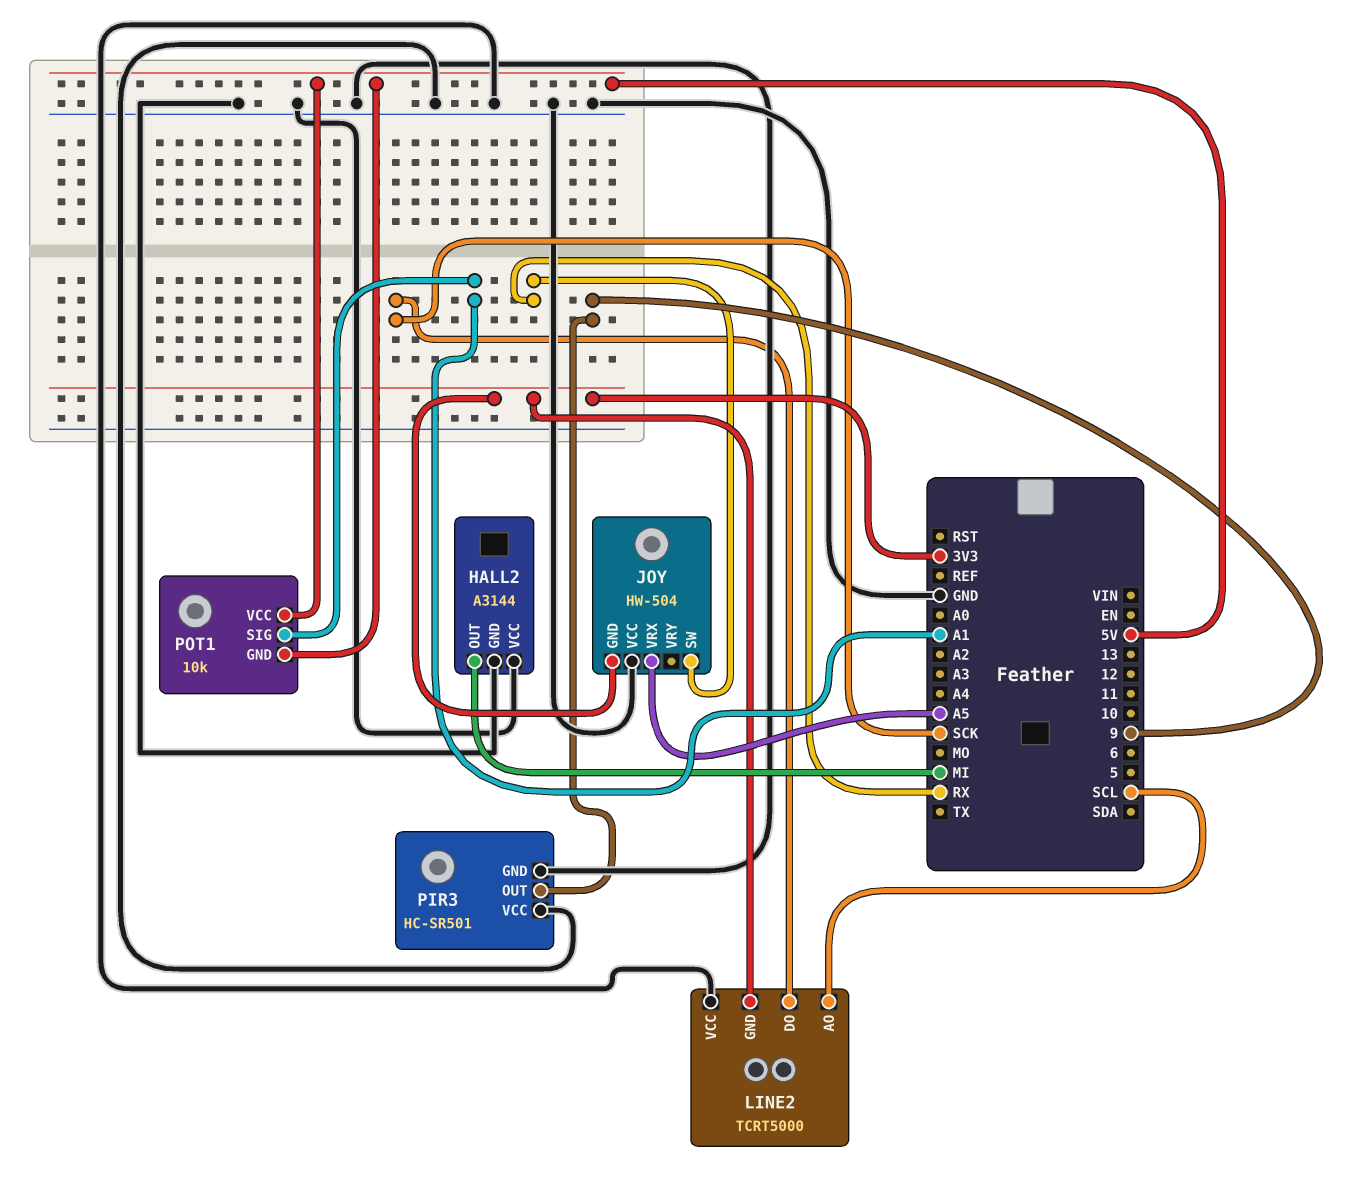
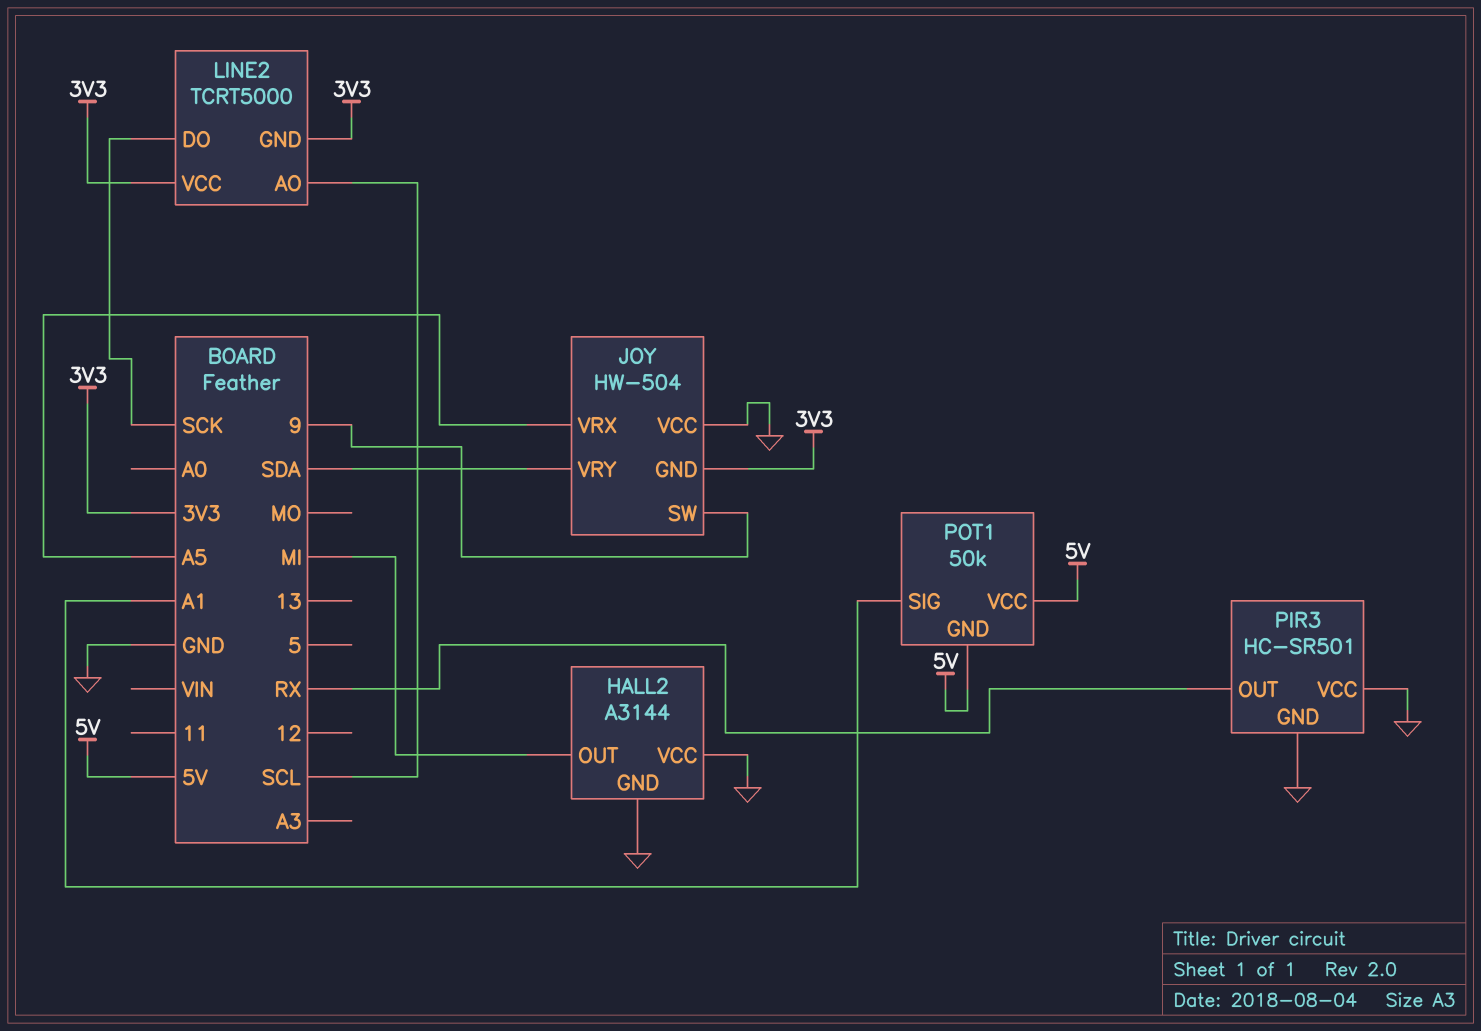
JOY pin SW: RX -> 9
JOY pin VRY: none -> SDA
LINE2 pin VCC: GND -> 3V3
PIR3 pin OUT: 9 -> RX
POT1: 10k -> 50k

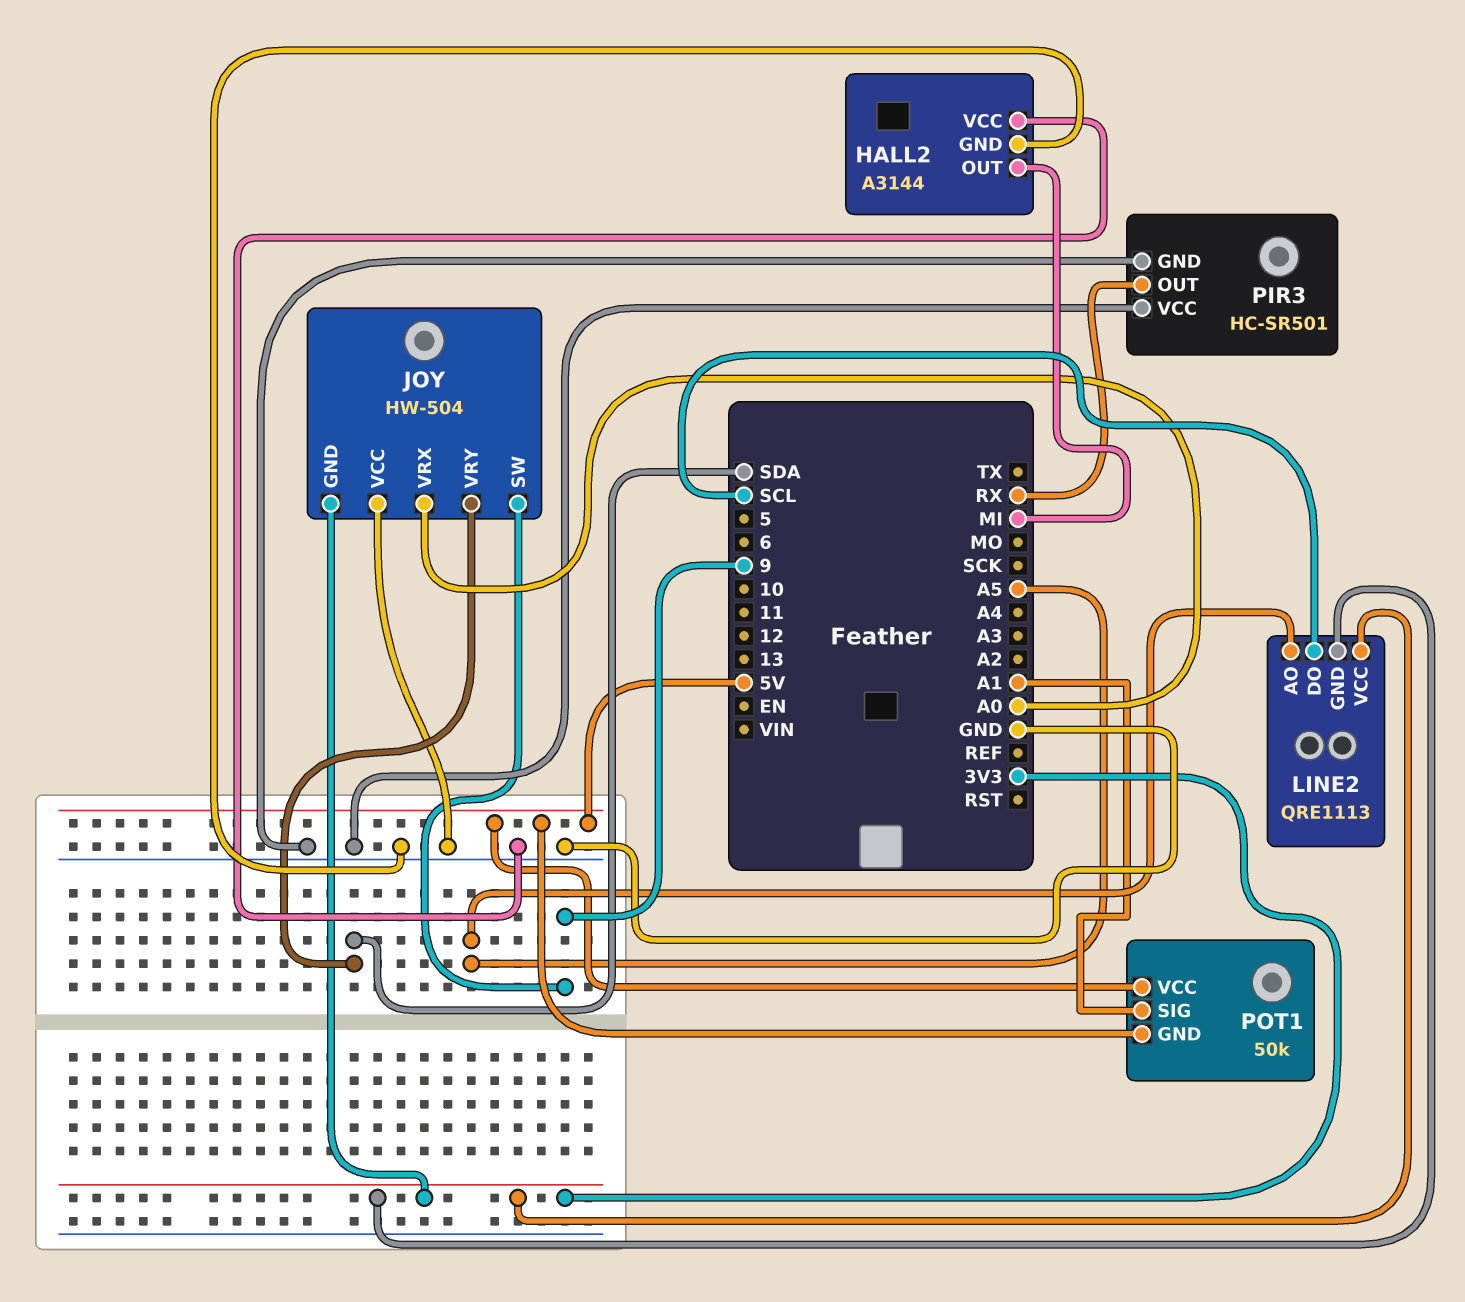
JOY pin VRX: A5 -> A0
LINE2: TCRT5000 -> QRE1113
LINE2 pin AO: SCL -> A5
LINE2 pin DO: SCK -> SCL

